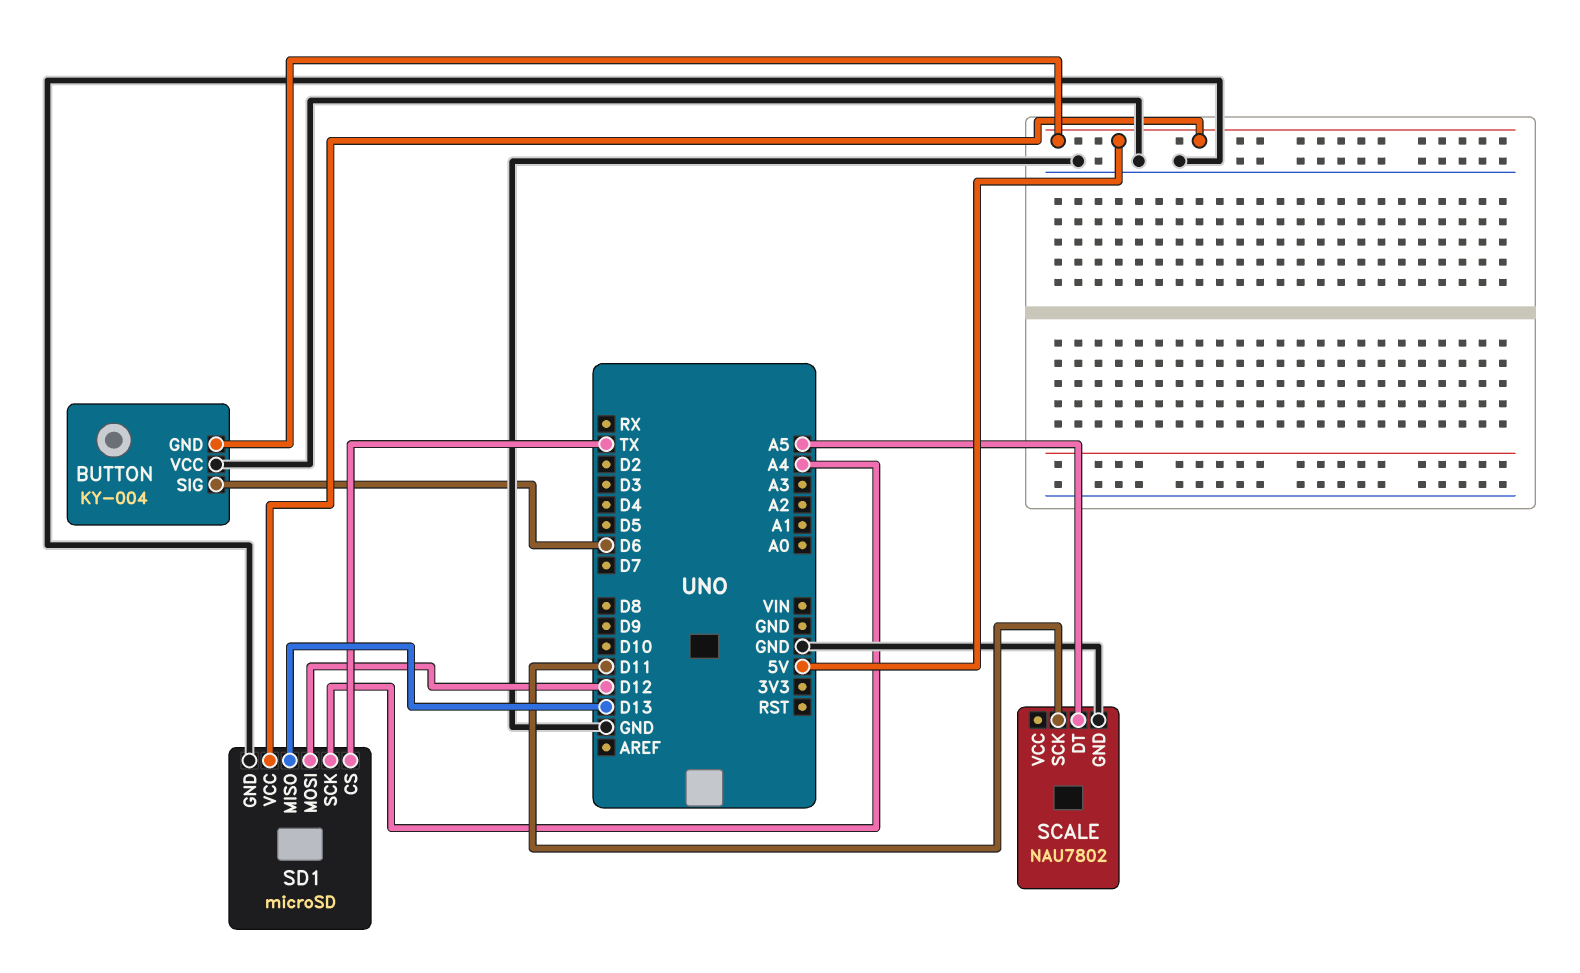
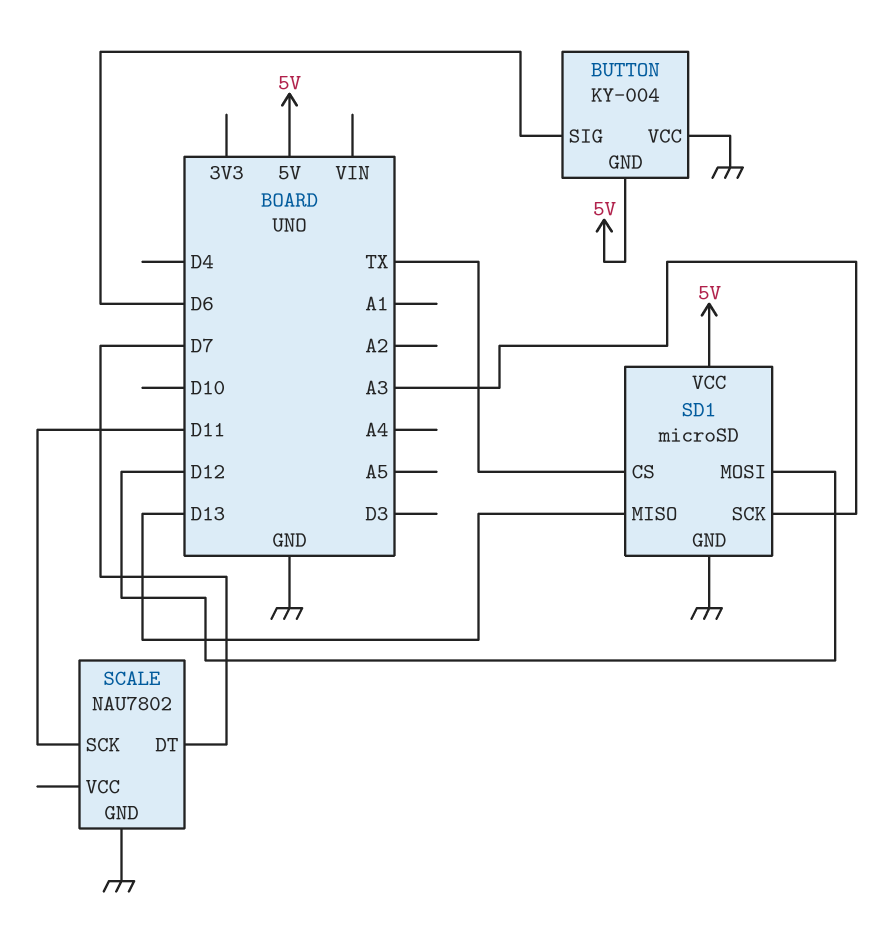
SCALE pin DT: A5 -> D7
SD1 pin SCK: A4 -> A3

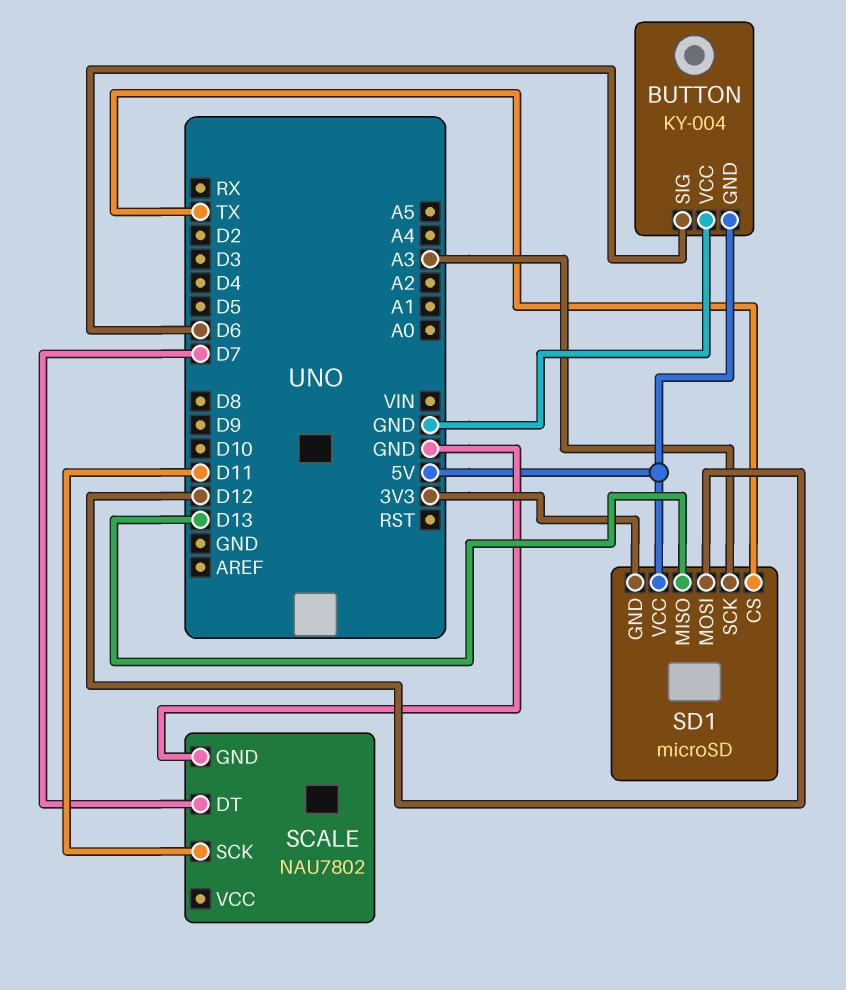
SD1 pin GND: GND -> 3V3

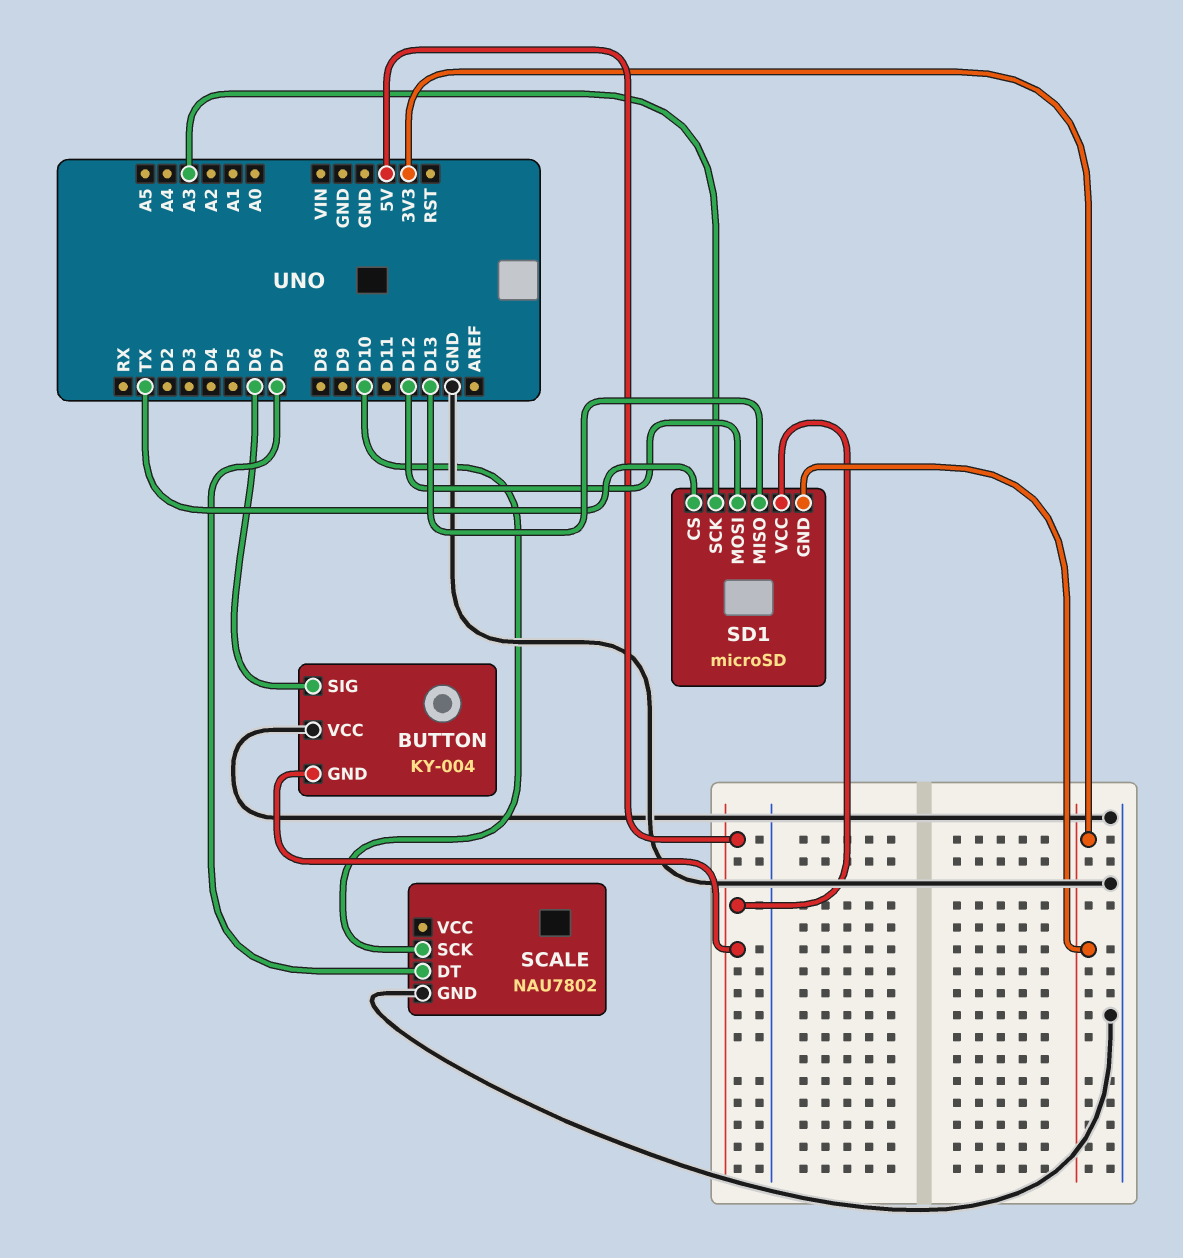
SCALE pin SCK: D11 -> D10

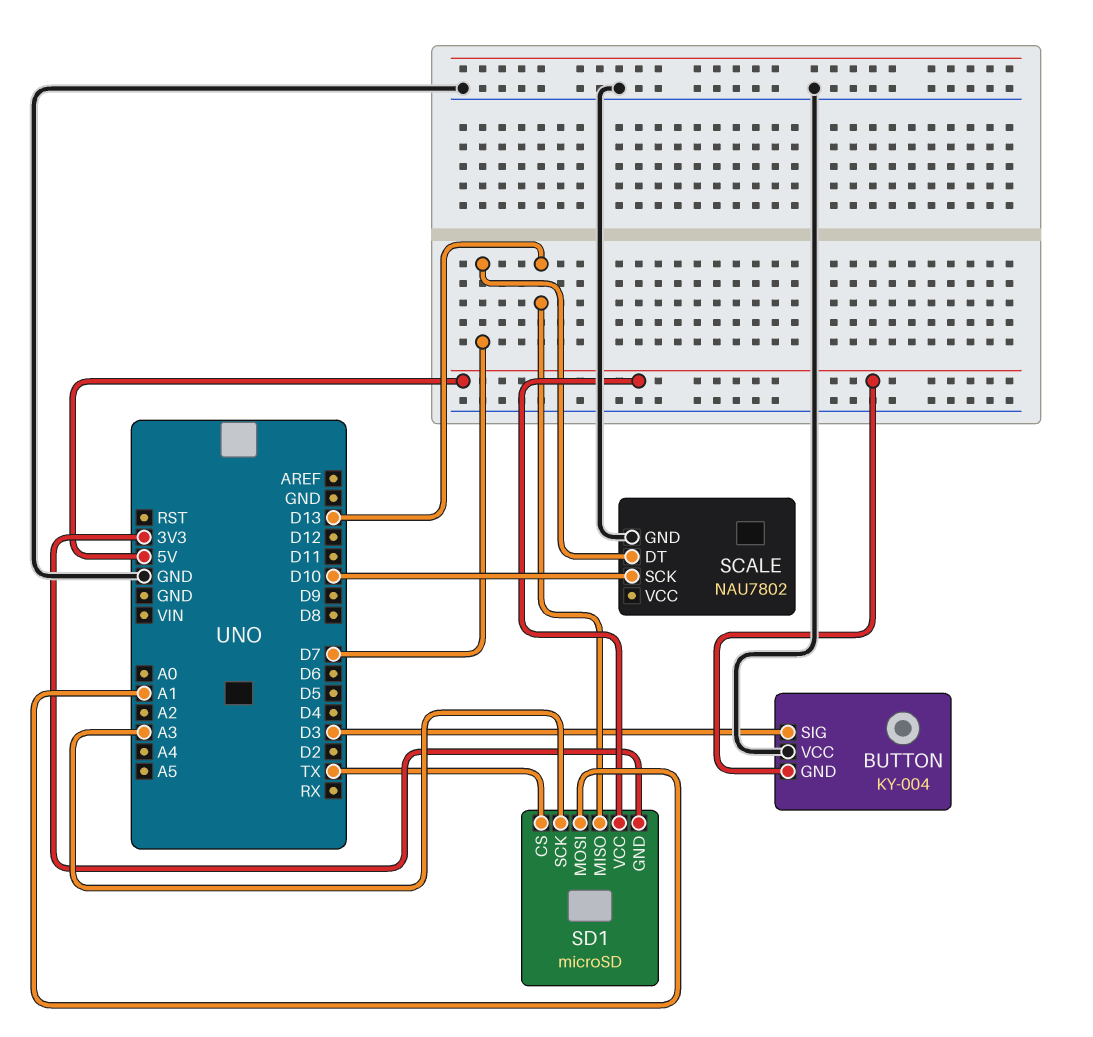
BUTTON pin SIG: D6 -> D3
SD1 pin MOSI: D12 -> A1

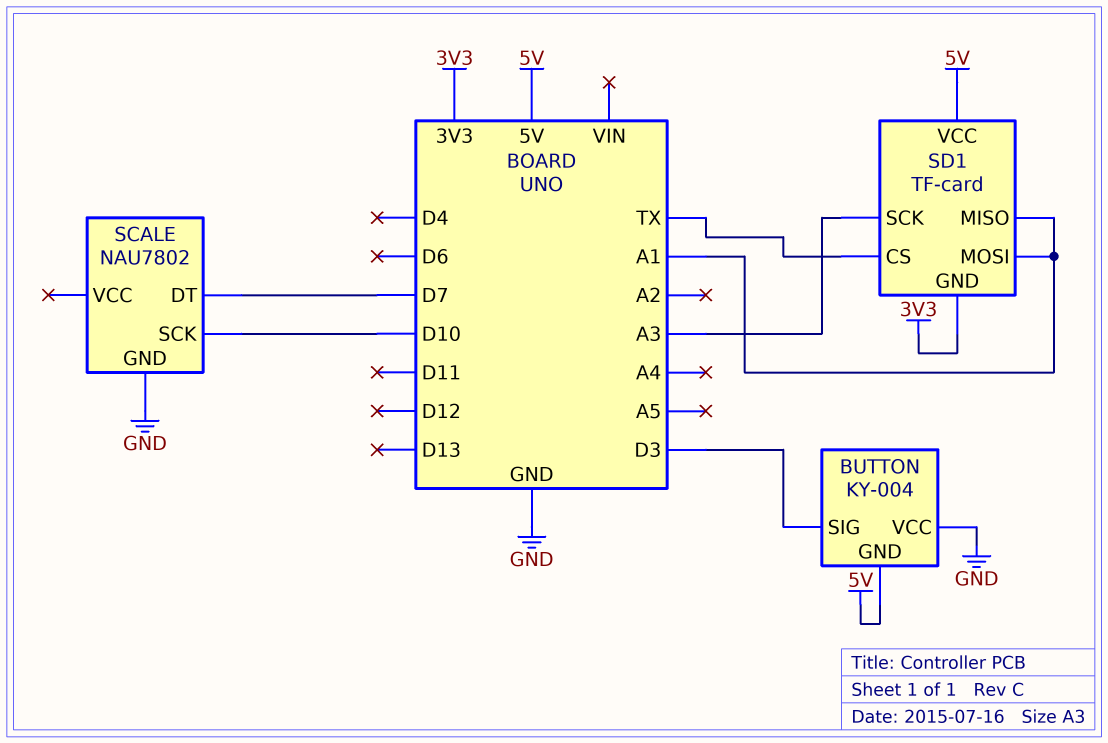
SD1: microSD -> TF-card
SD1 pin MISO: D13 -> A1

